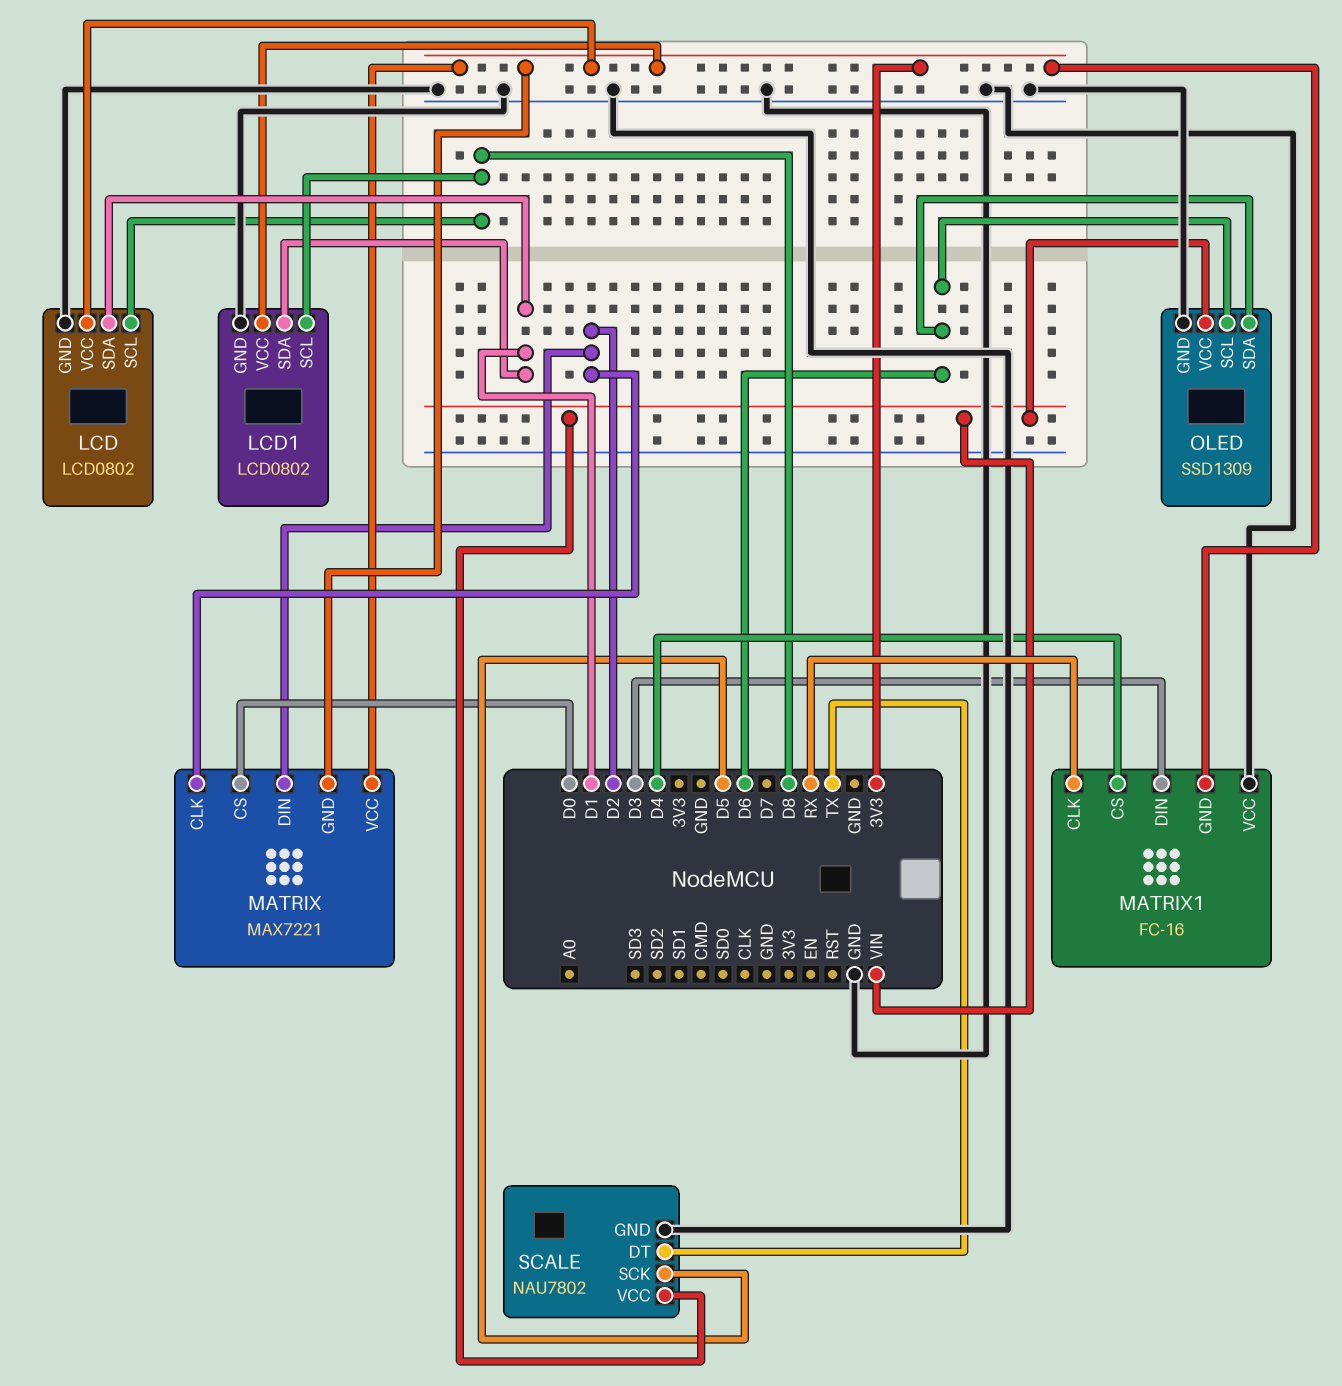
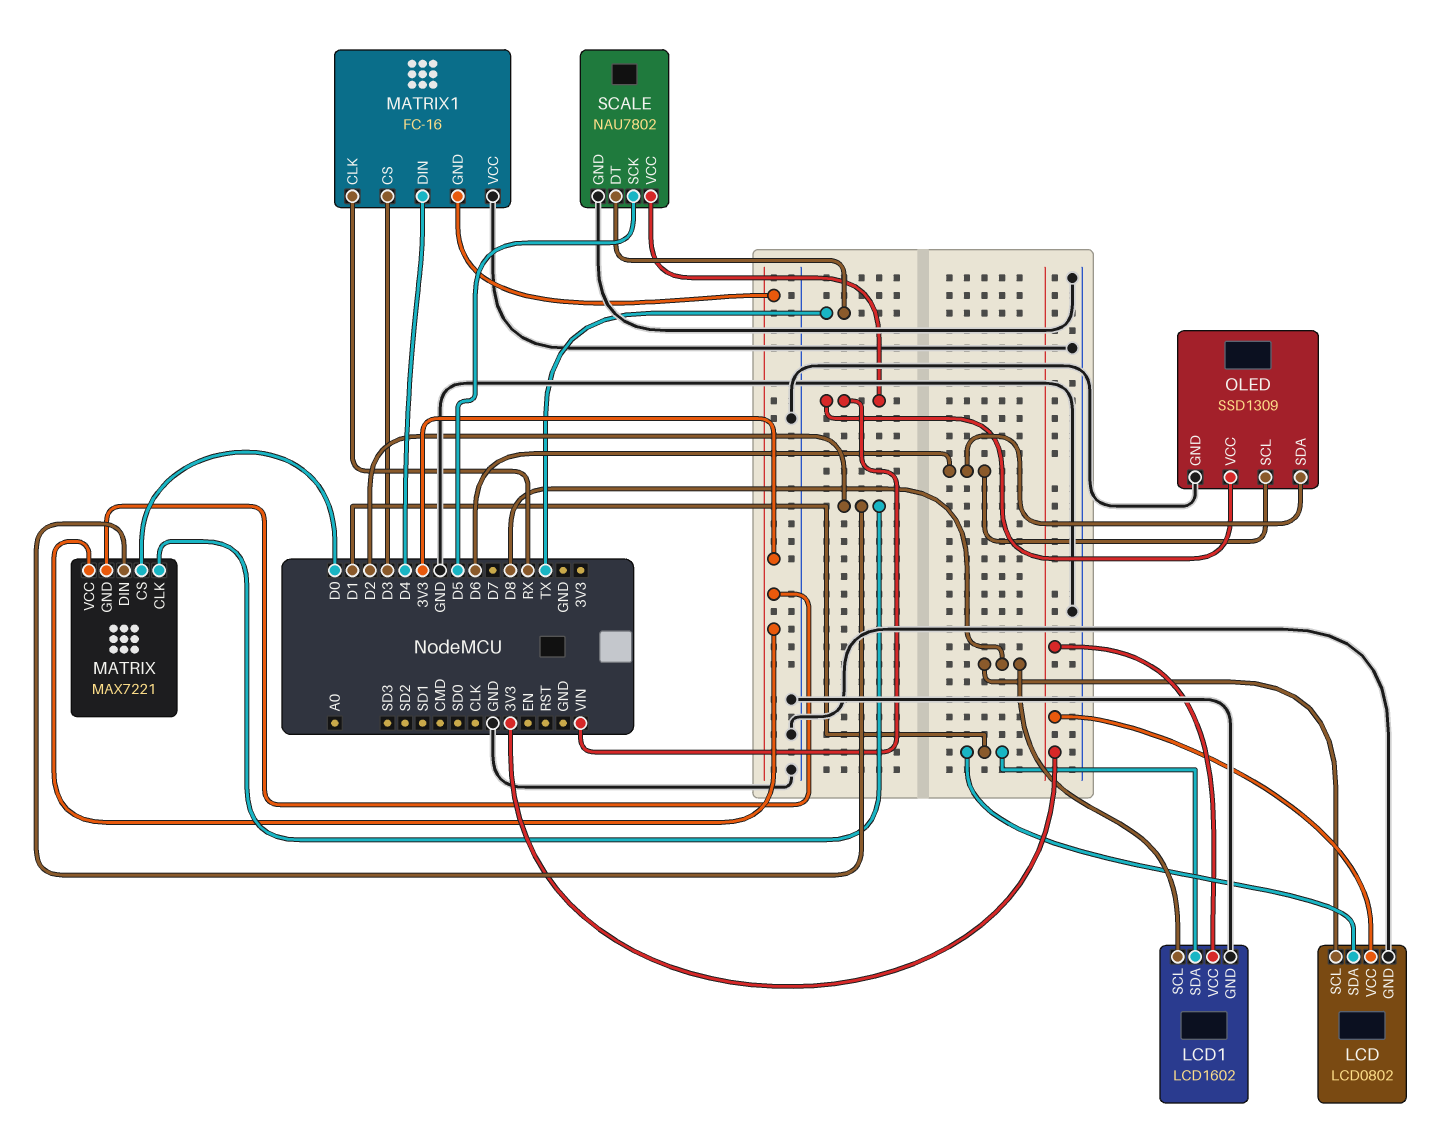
LCD1: LCD0802 -> LCD1602
MATRIX1 pin CS: D4 -> D3
MATRIX1 pin DIN: D3 -> D4

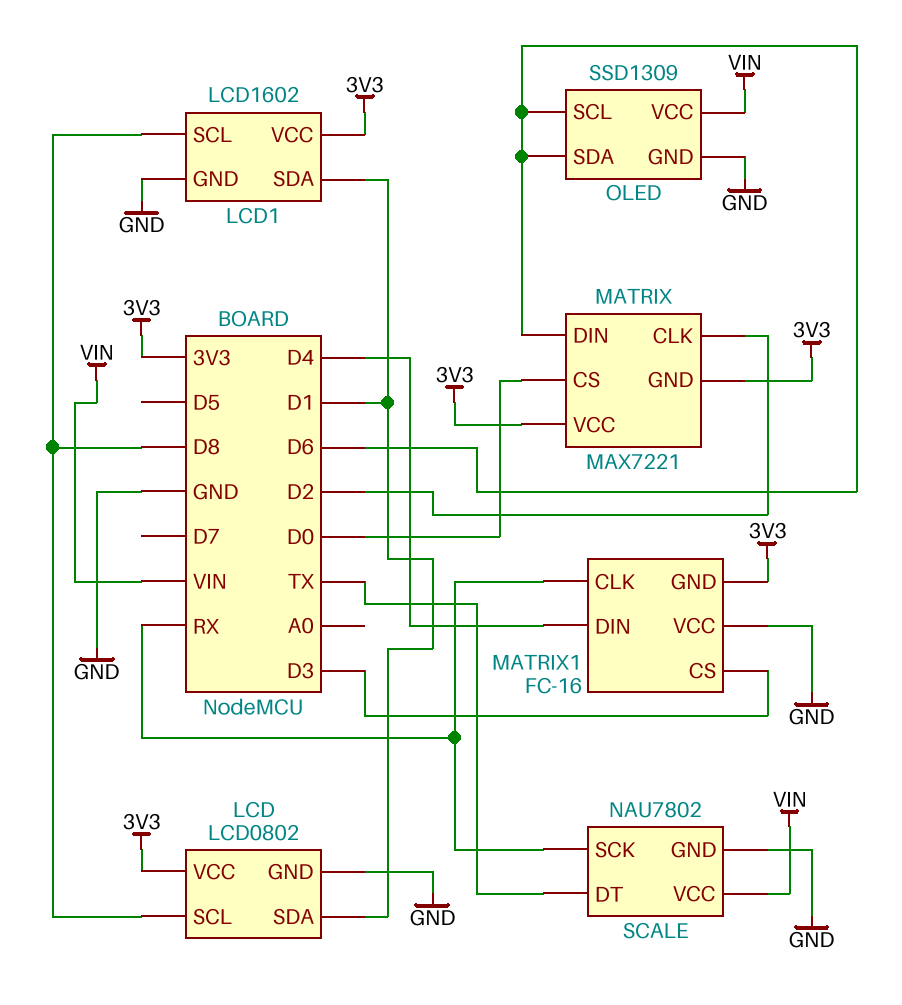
MATRIX pin DIN: D2 -> D6
SCALE pin SCK: D5 -> RX

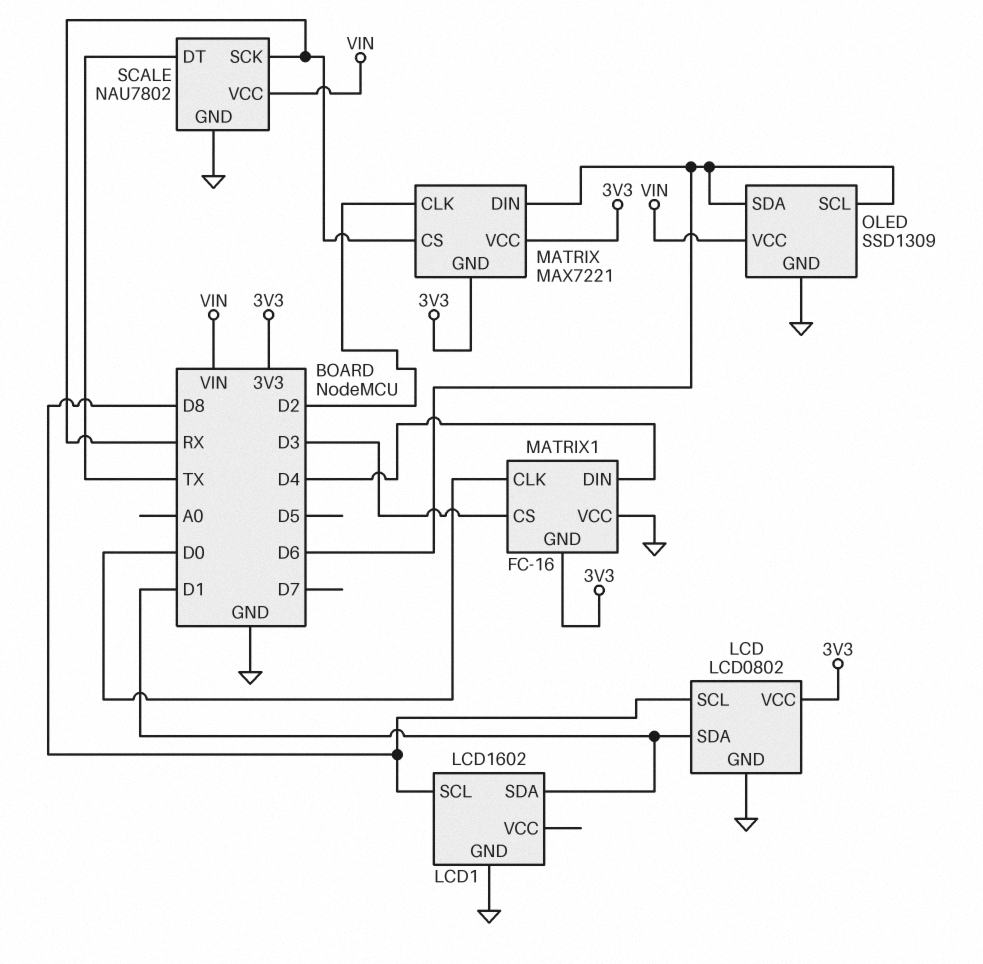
LCD1 pin VCC: 3V3 -> none
MATRIX pin CS: D0 -> RX
MATRIX1 pin CLK: RX -> D0

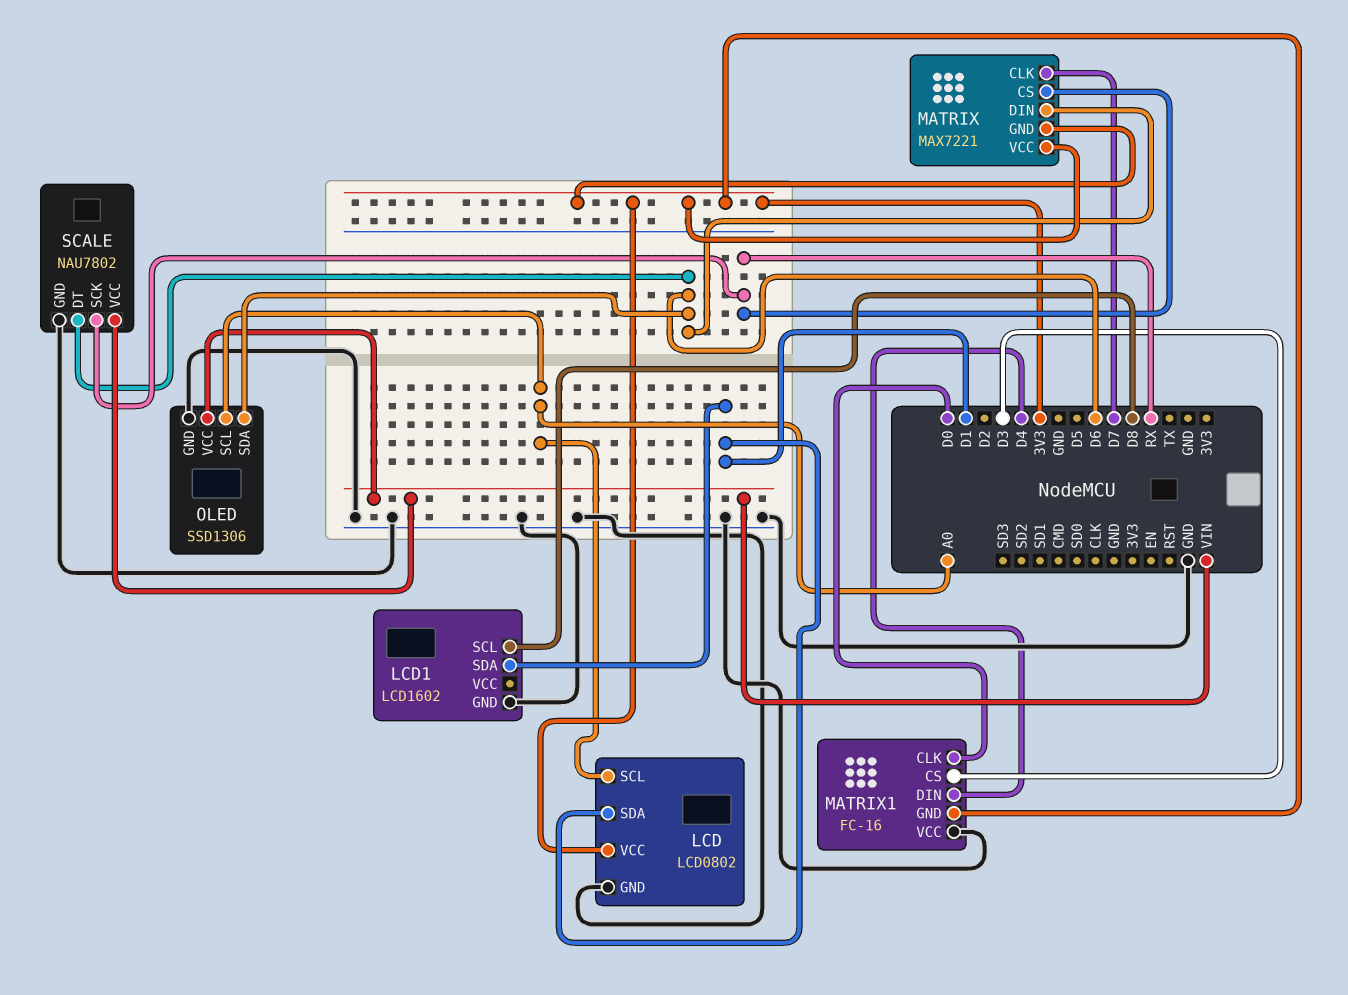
LCD pin SCL: D8 -> A0
MATRIX pin CLK: D2 -> D7
OLED: SSD1309 -> SSD1306
OLED pin SCL: D6 -> A0
SCALE pin DT: TX -> D6

